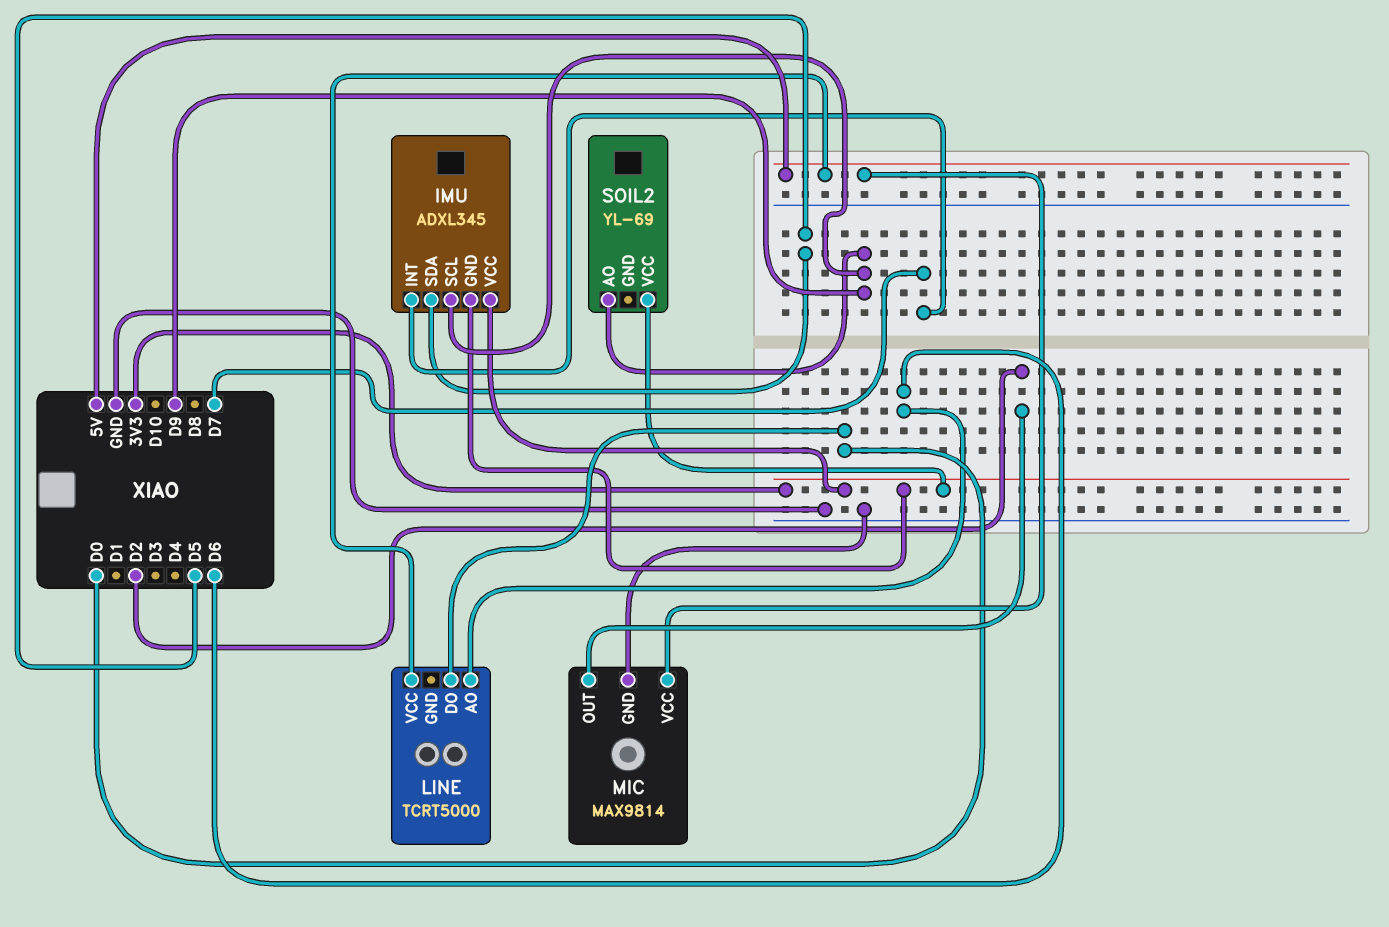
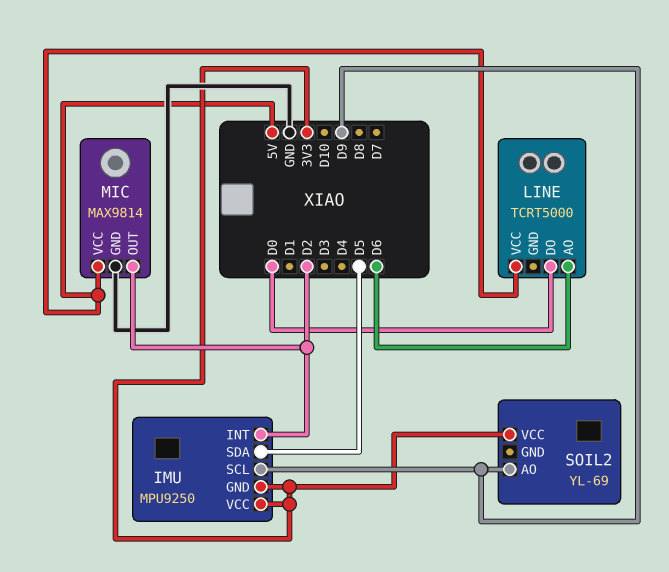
IMU: ADXL345 -> MPU9250
IMU pin INT: D7 -> D2

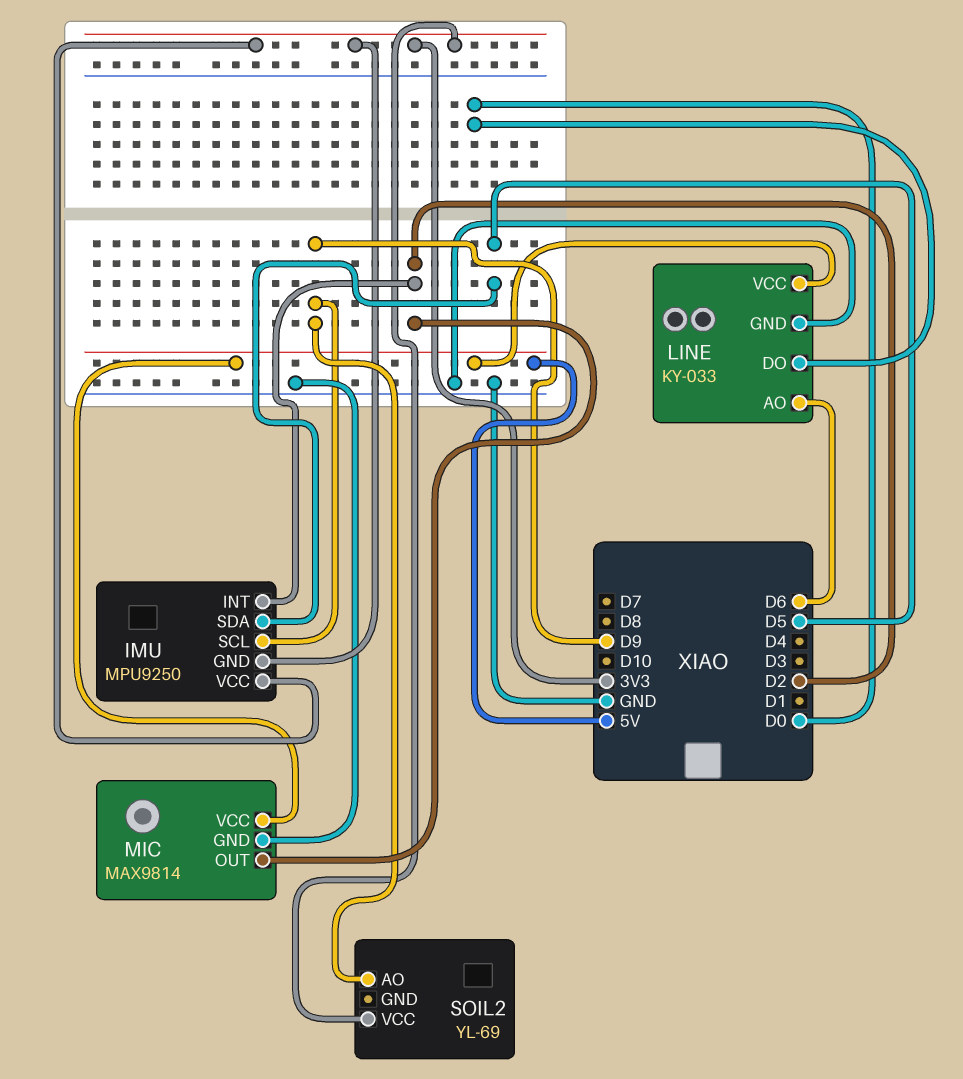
LINE: TCRT5000 -> KY-033
LINE pin GND: none -> GND

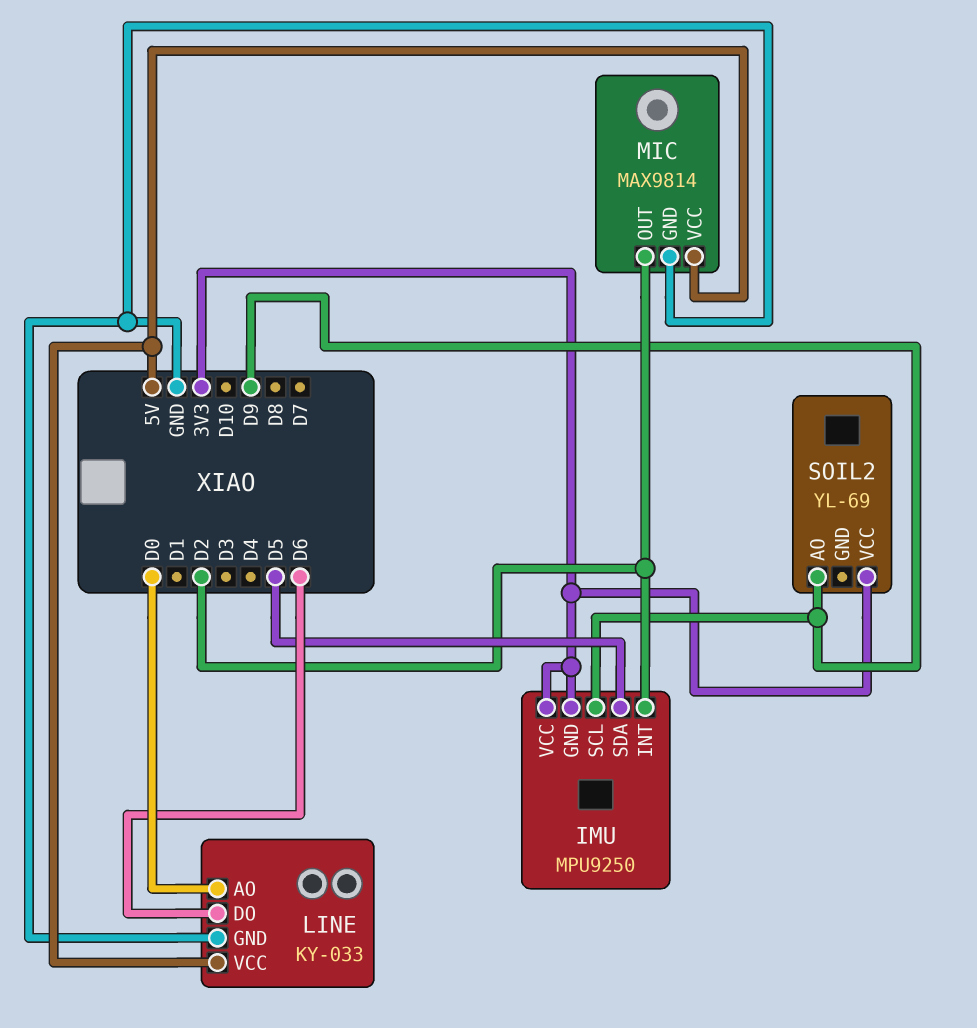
LINE pin AO: D6 -> D0
LINE pin DO: D0 -> D6

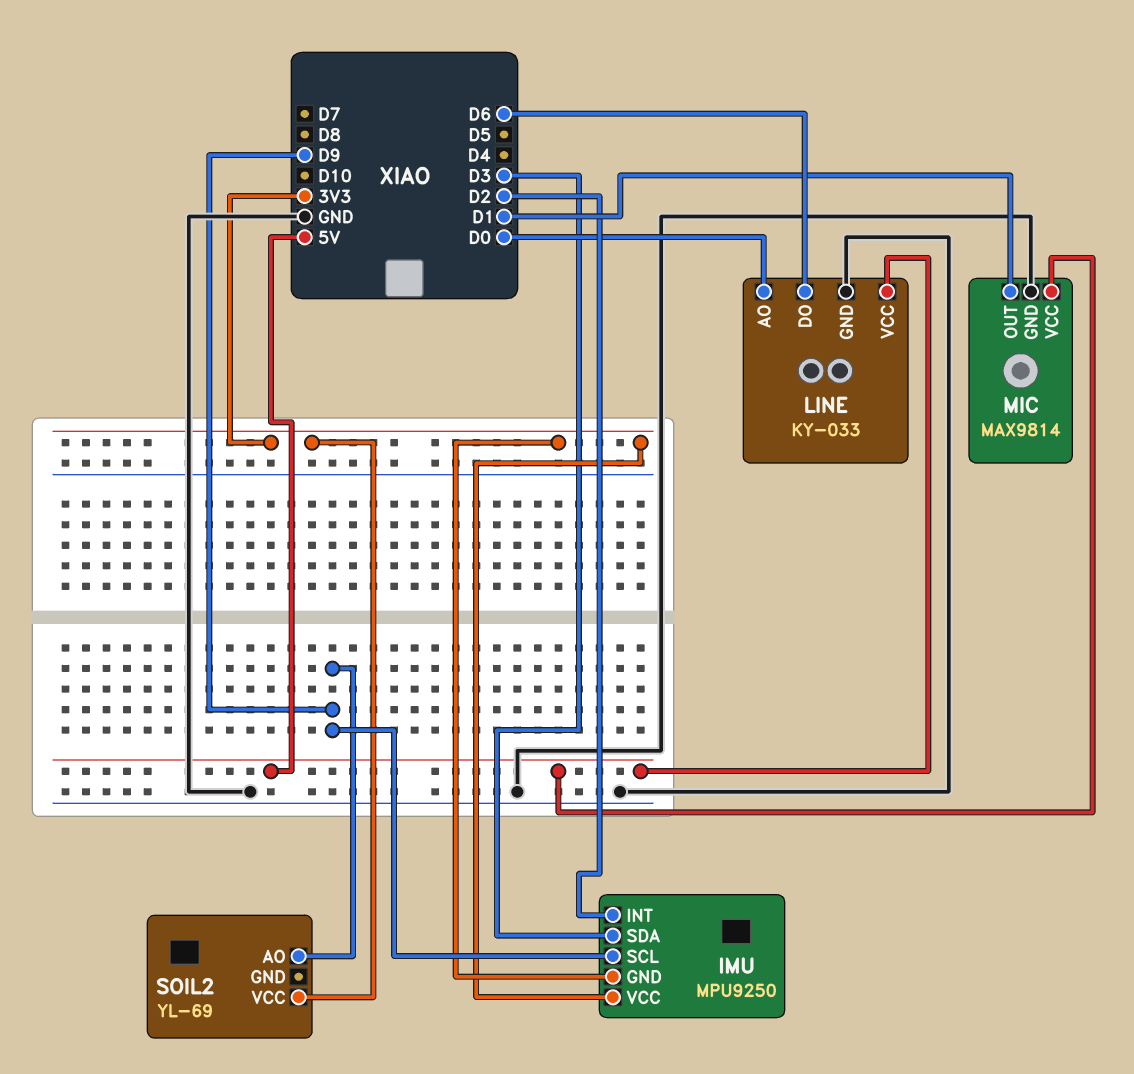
IMU pin SDA: D5 -> D3
MIC pin OUT: D2 -> D1

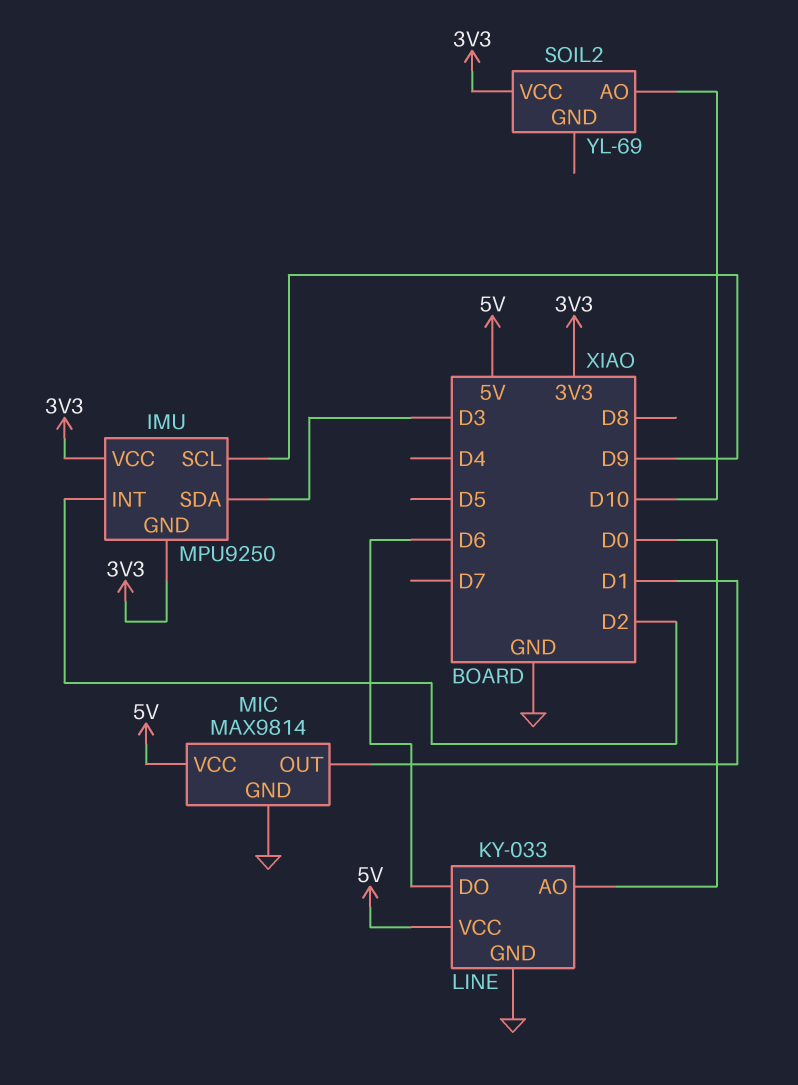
SOIL2 pin AO: D9 -> D10

